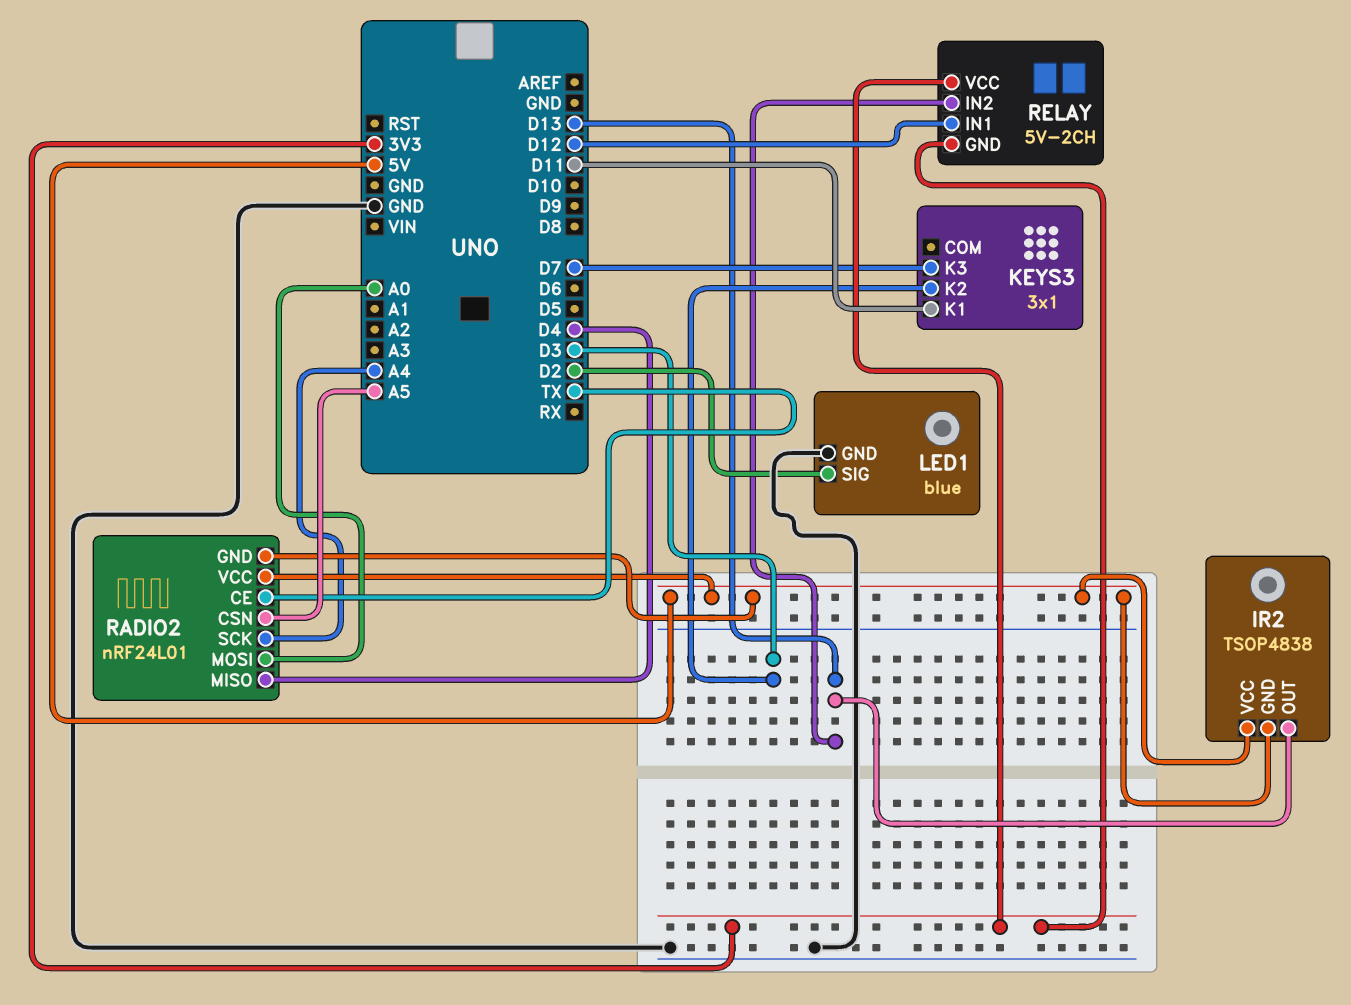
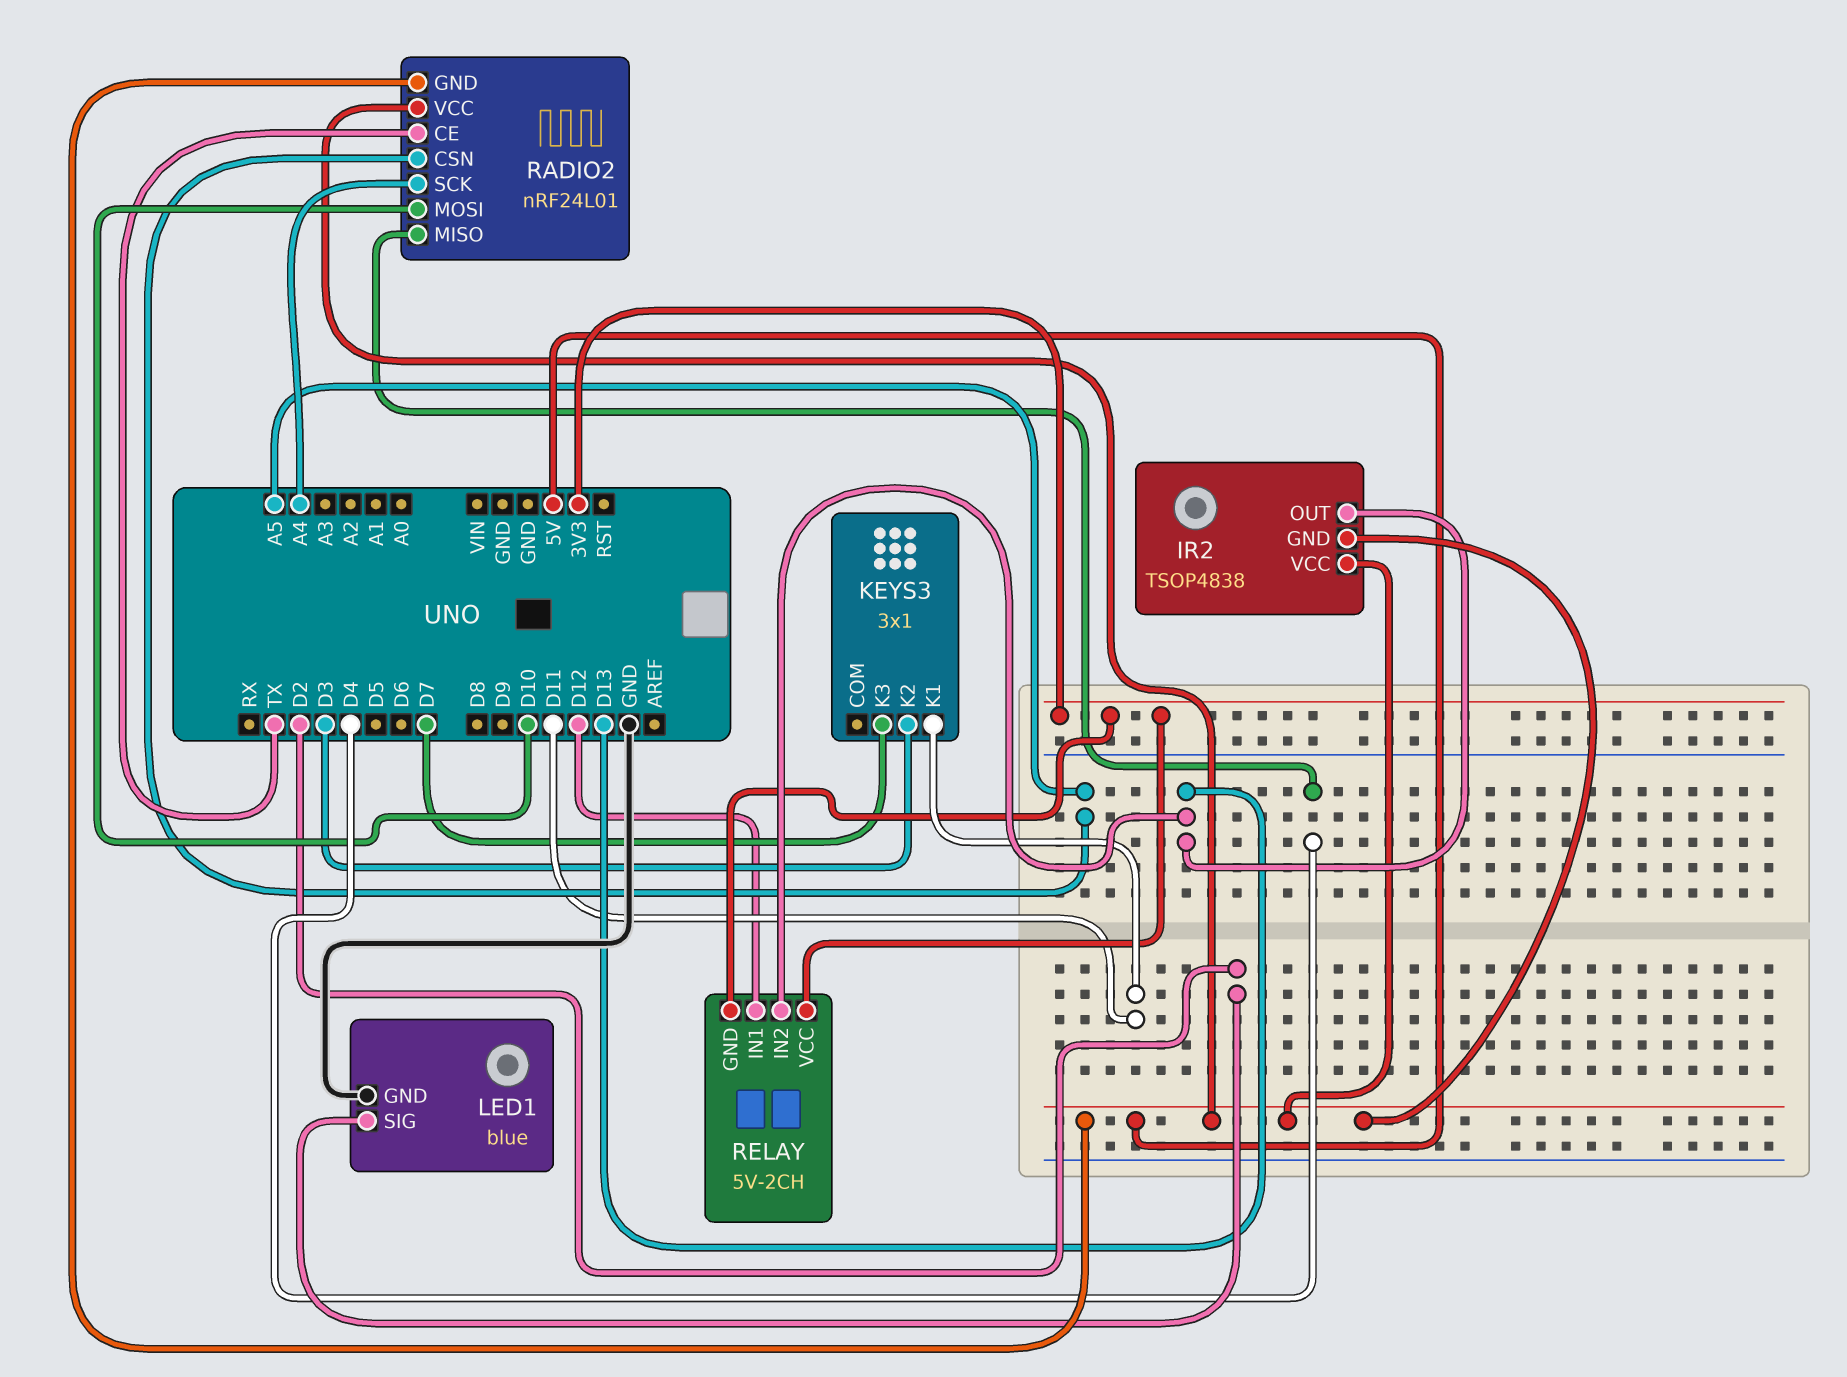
RADIO2 pin MOSI: A0 -> D10

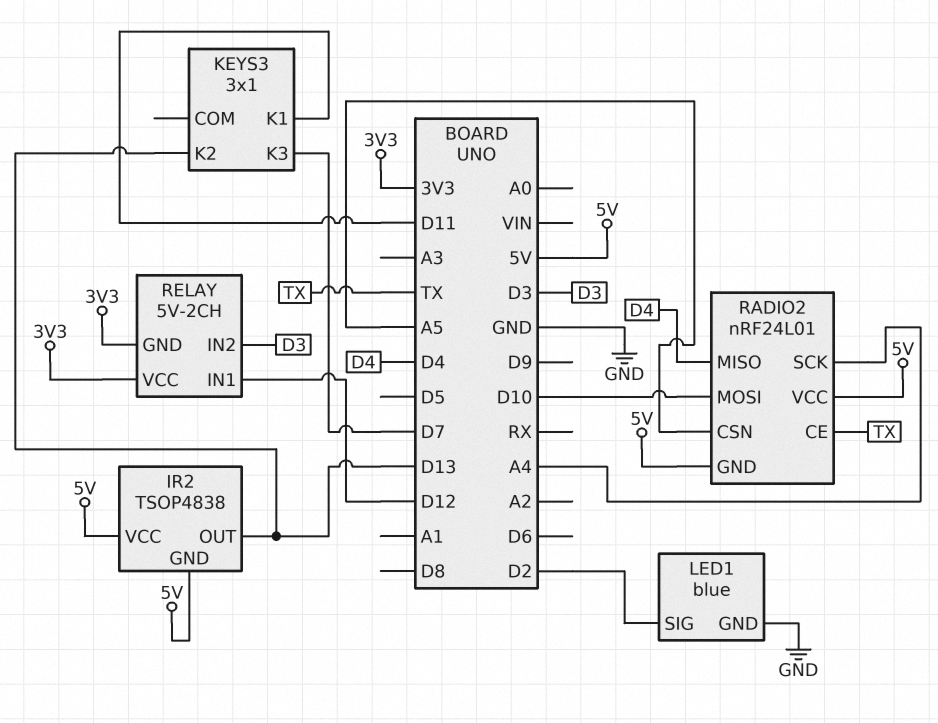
KEYS3 pin K2: D3 -> D13
RELAY pin IN2: D13 -> D3

